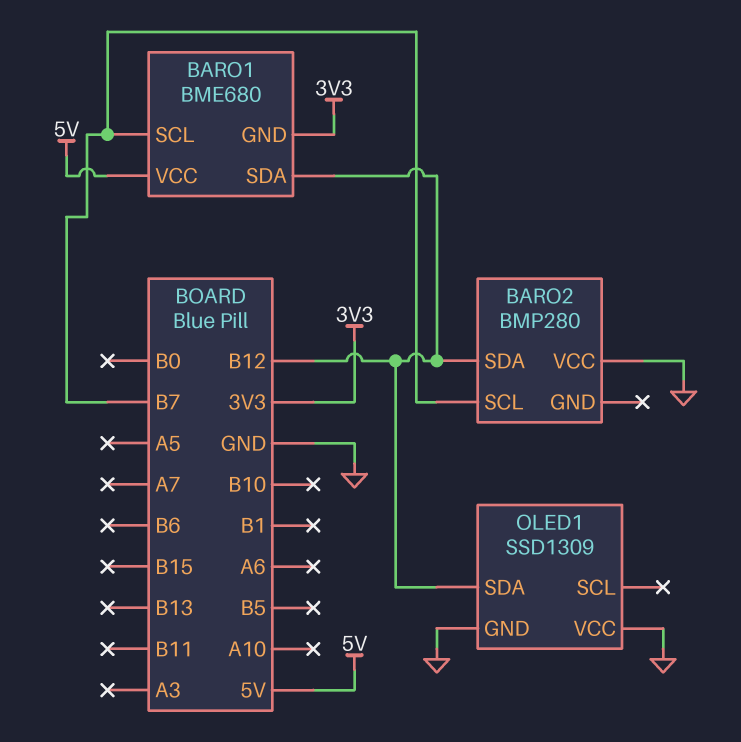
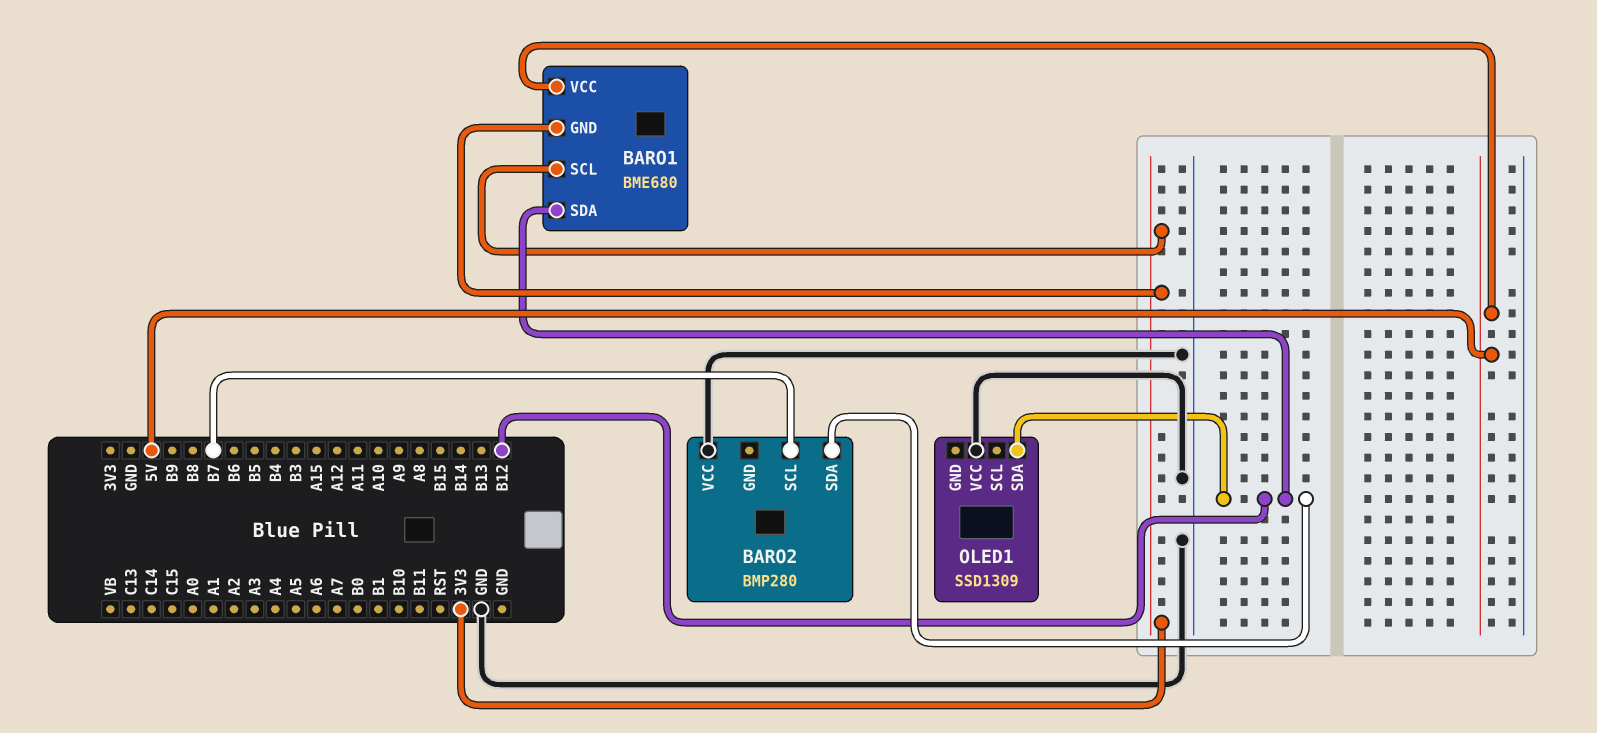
BARO1 pin SCL: B7 -> 3V3
OLED1 pin GND: GND -> none

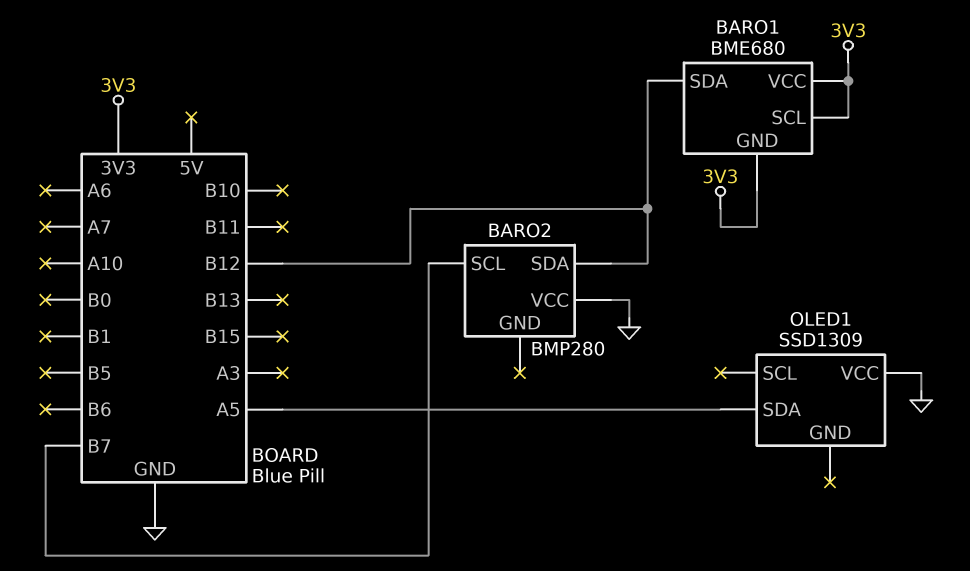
BARO1 pin VCC: 5V -> 3V3
OLED1 pin SDA: B12 -> A5

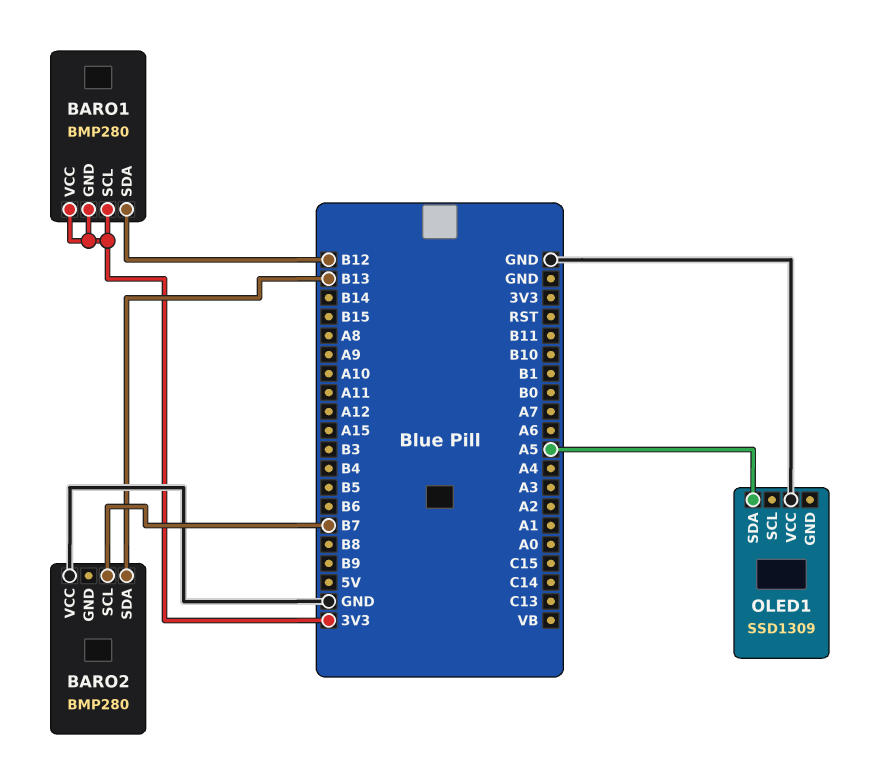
BARO1: BME680 -> BMP280
BARO2 pin SDA: B12 -> B13

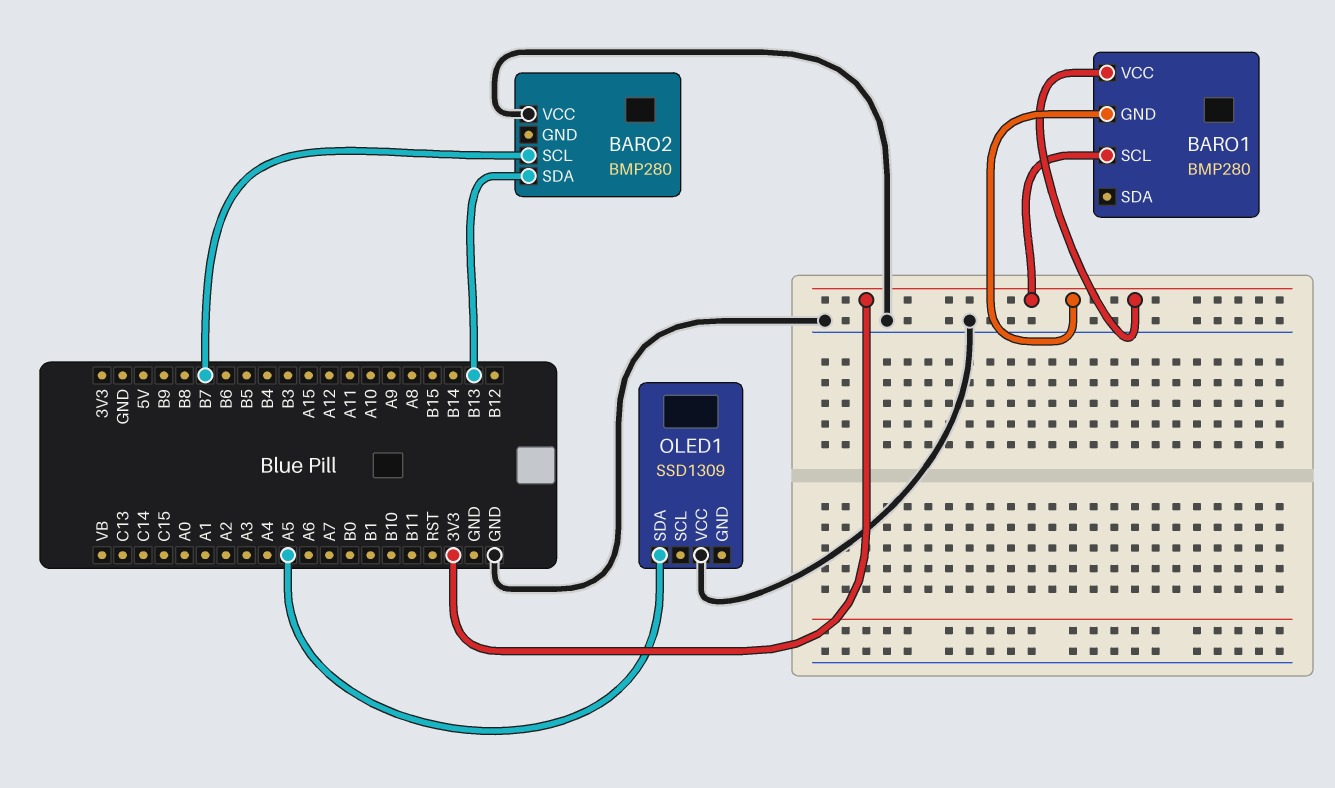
BARO1 pin SDA: B12 -> none

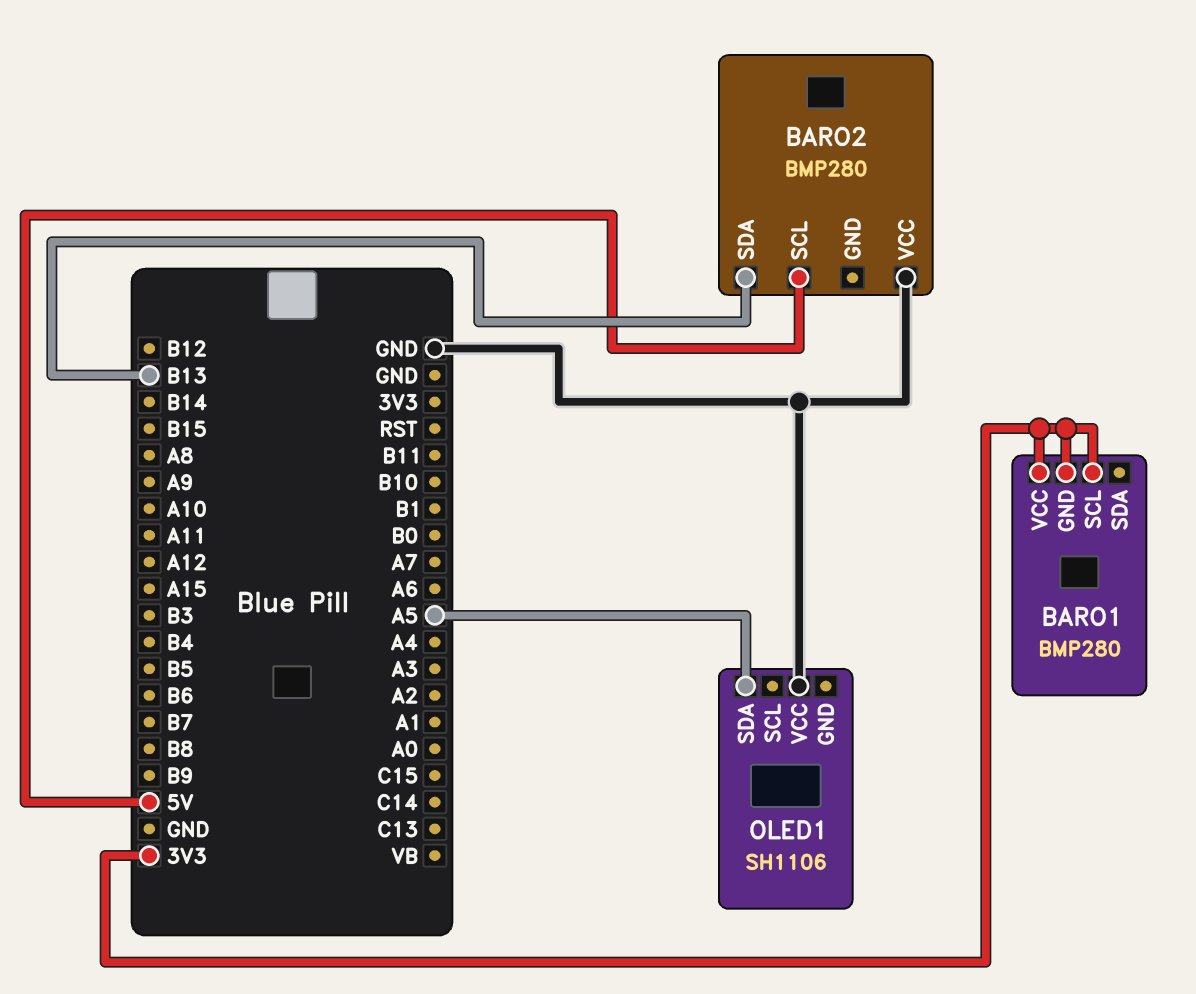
BARO2 pin SCL: B7 -> 5V
OLED1: SSD1309 -> SH1106

